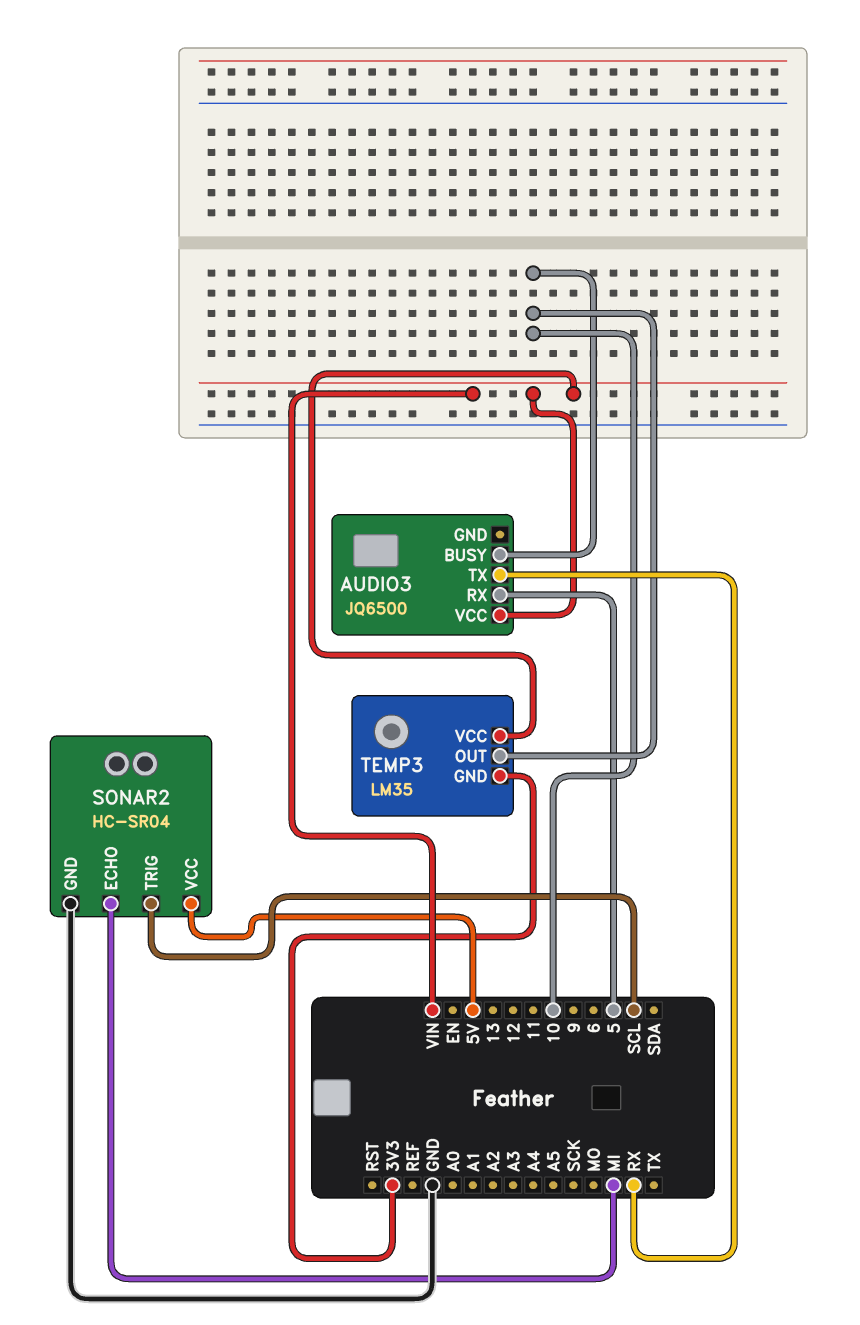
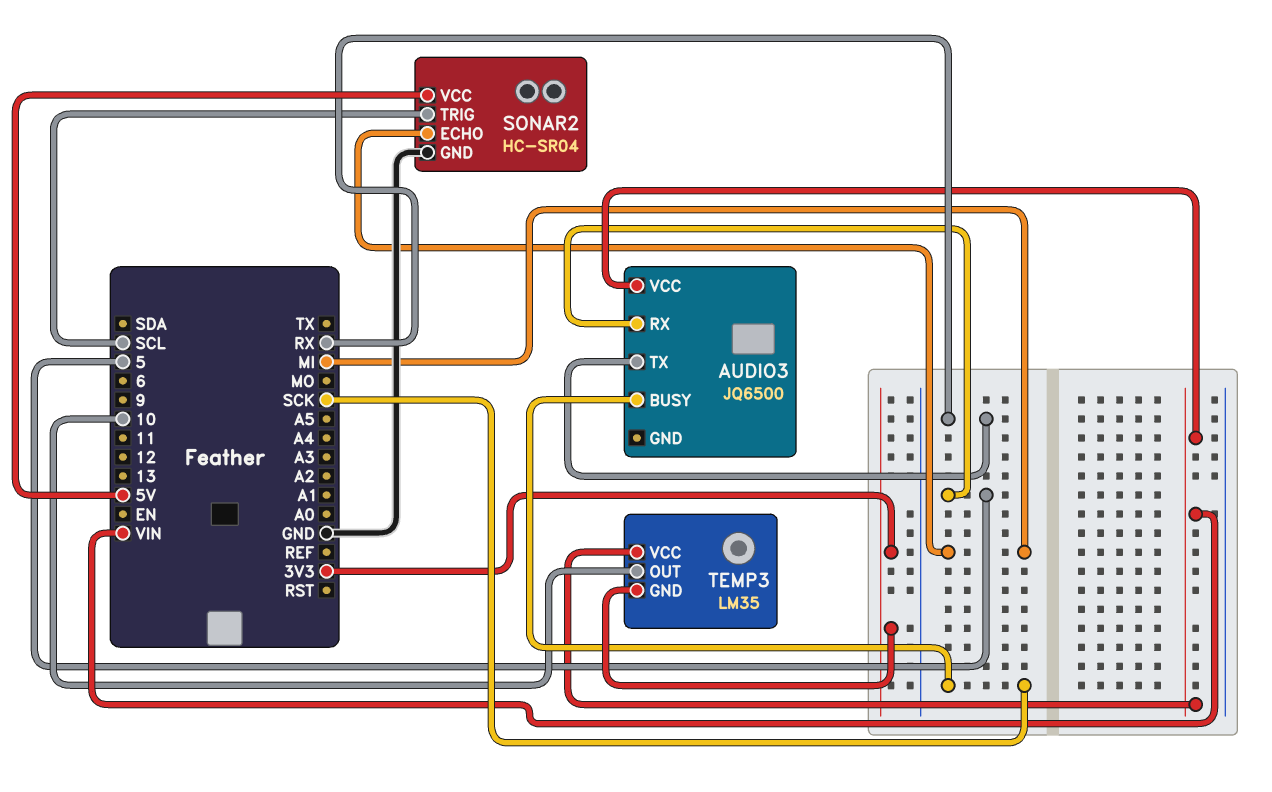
AUDIO3 pin BUSY: 10 -> SCK

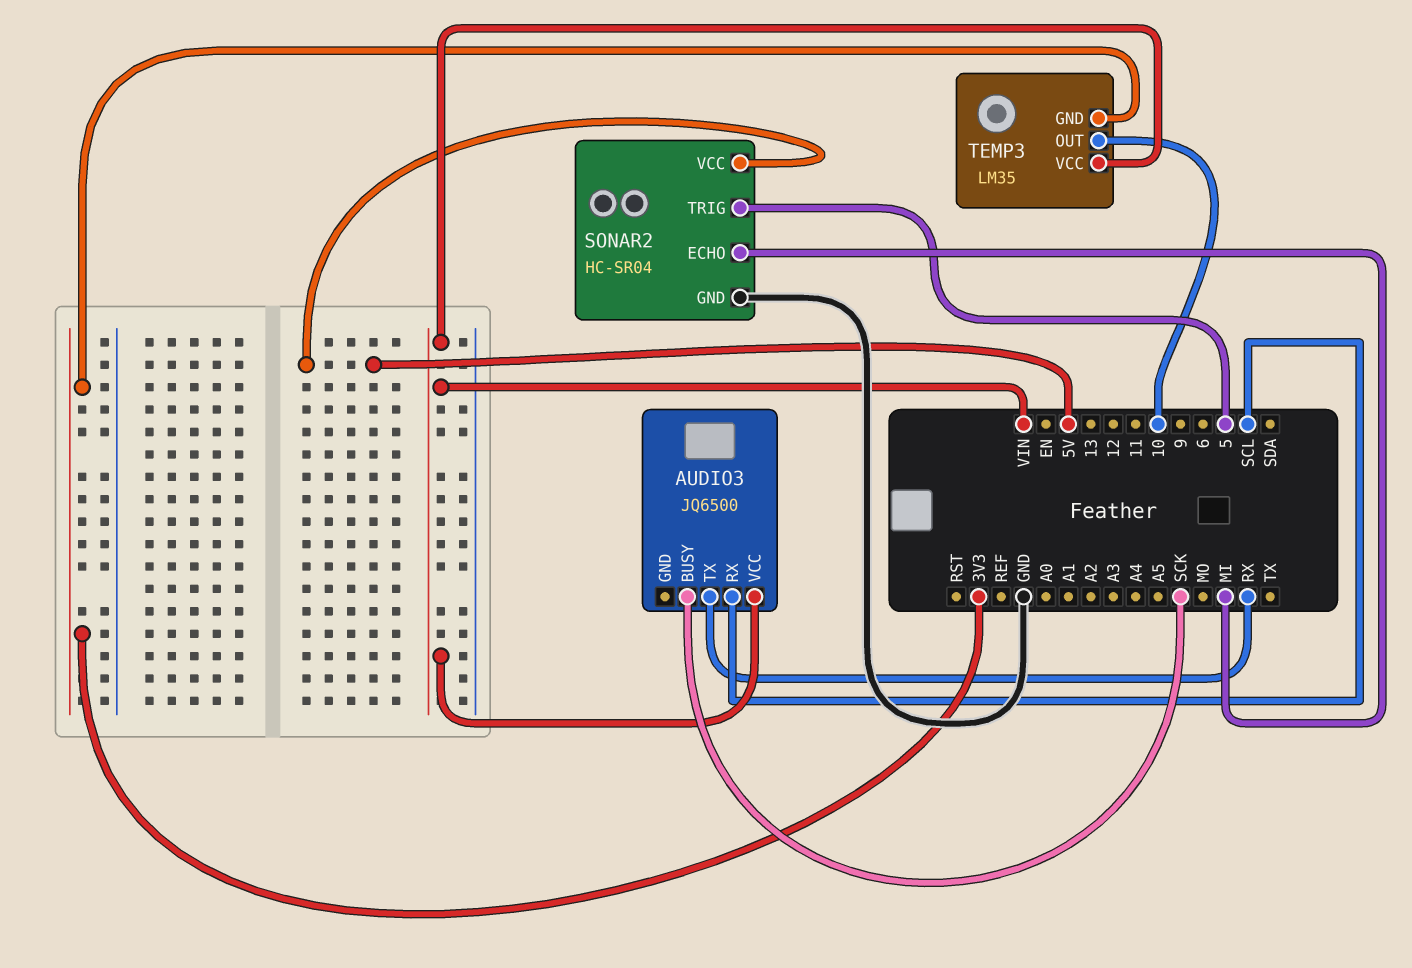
AUDIO3 pin RX: 5 -> SCL
SONAR2 pin TRIG: SCL -> 5

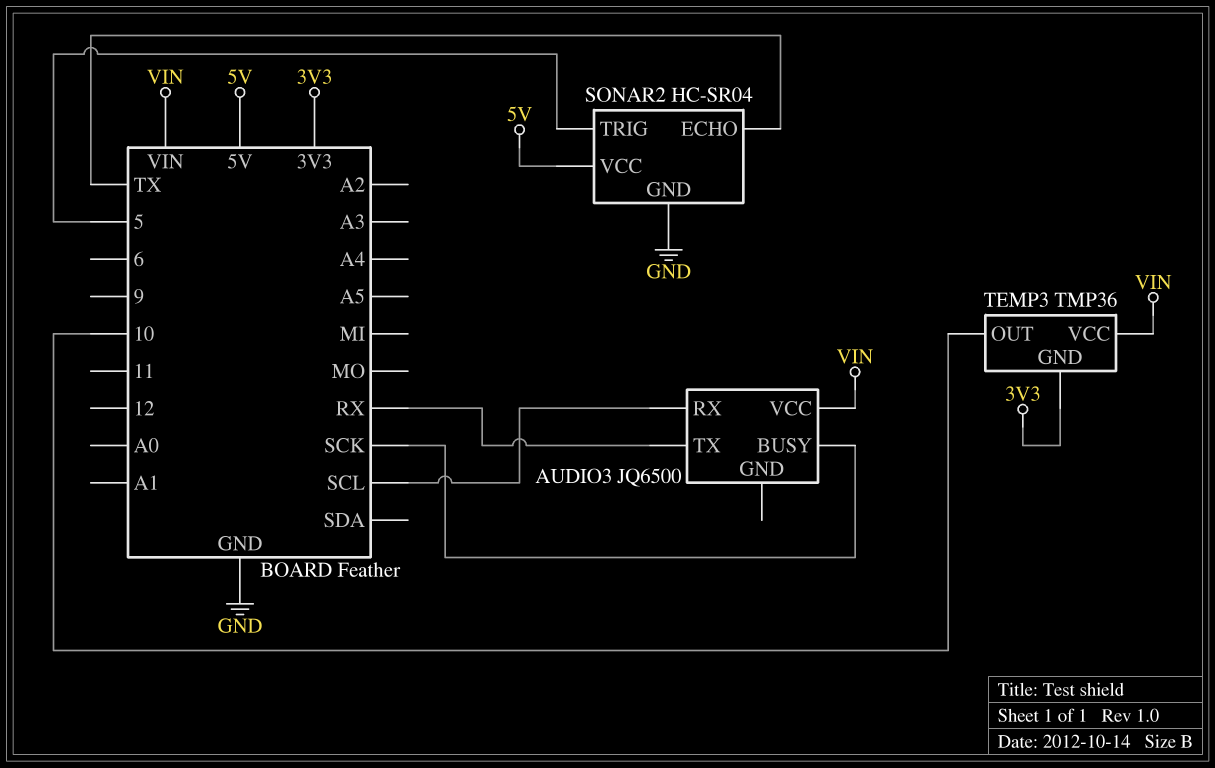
SONAR2 pin ECHO: MI -> TX
TEMP3: LM35 -> TMP36

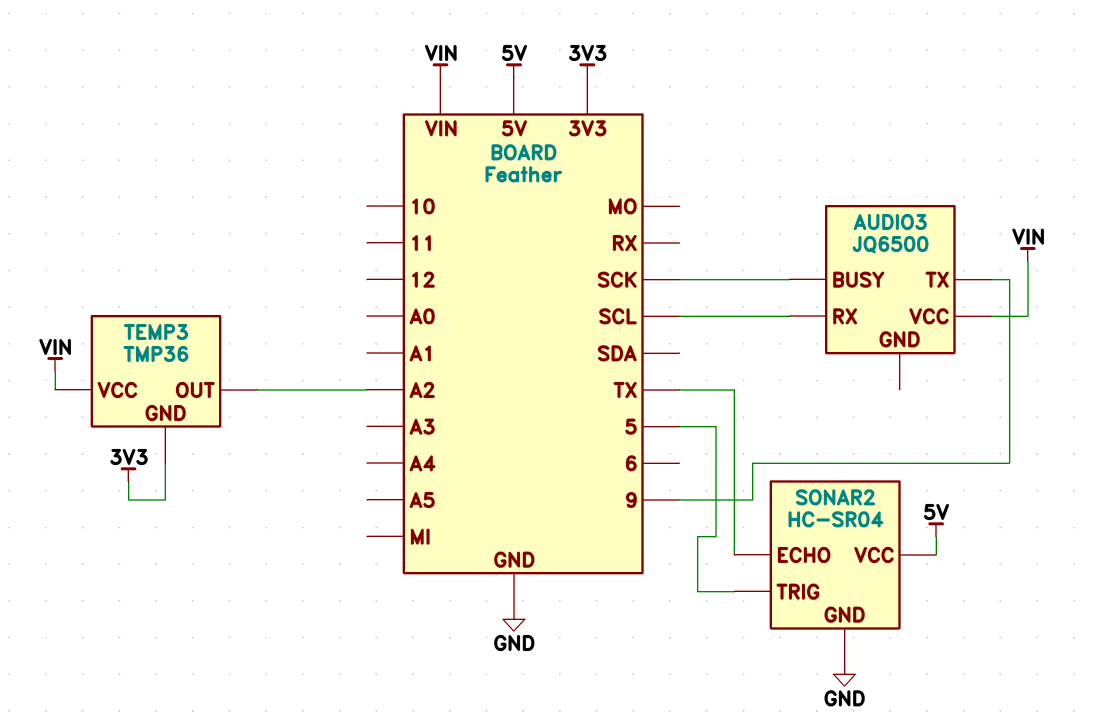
AUDIO3 pin TX: RX -> 9
TEMP3 pin OUT: 10 -> A2

